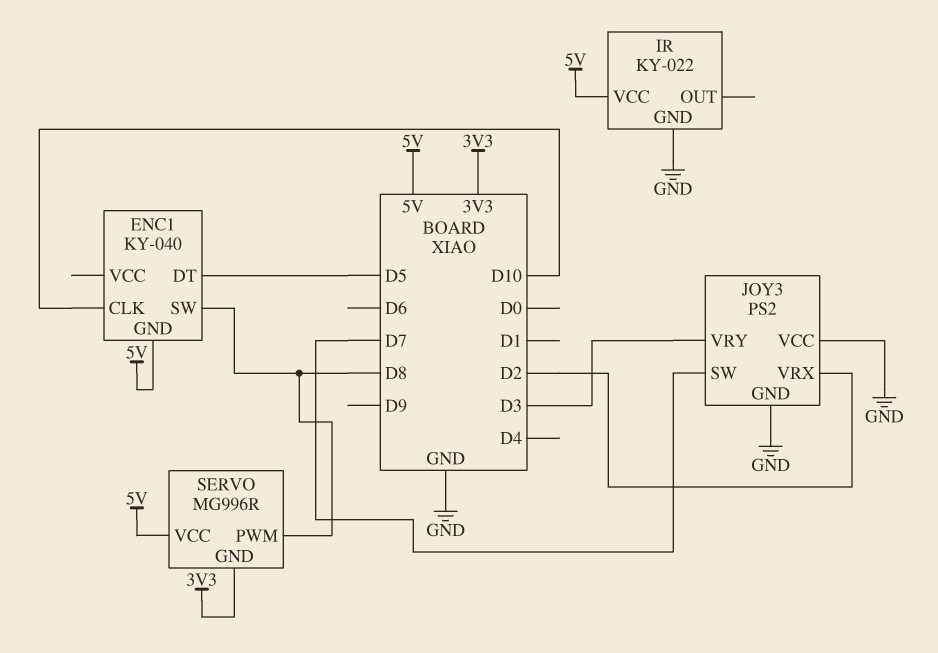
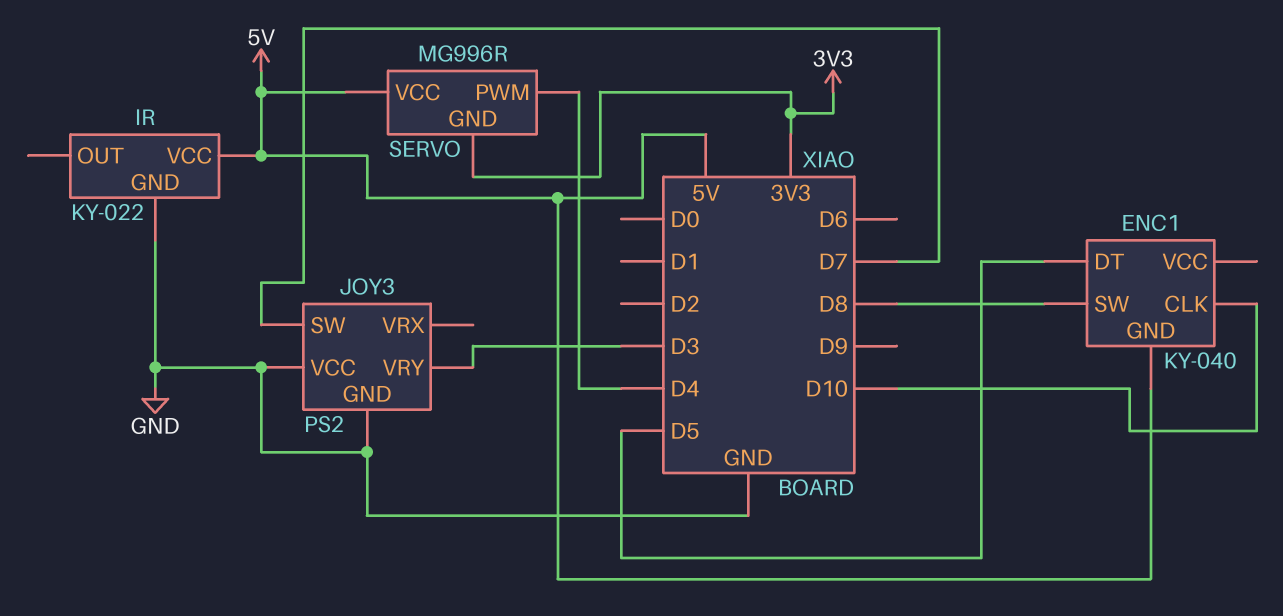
JOY3 pin VRX: D2 -> none
SERVO pin PWM: D8 -> D4

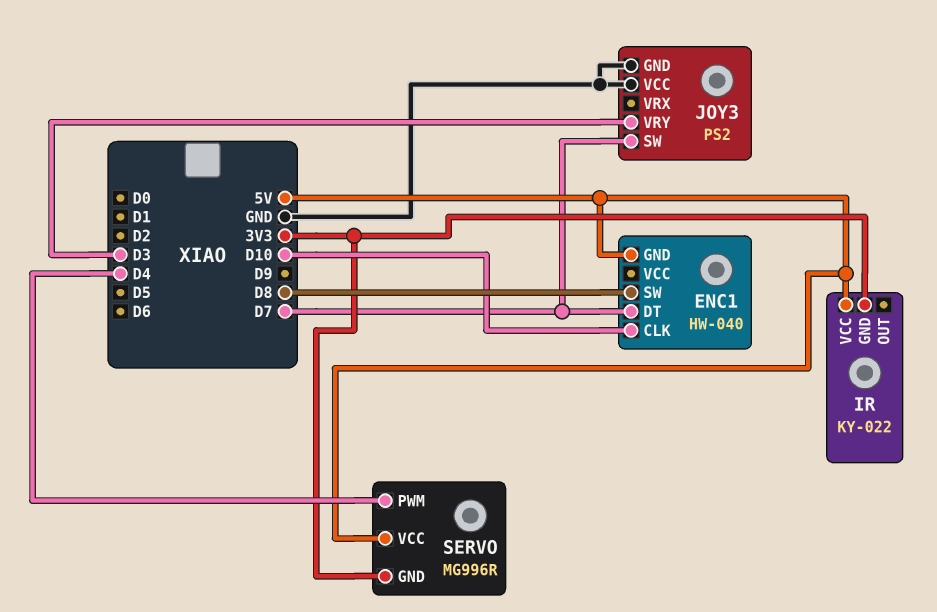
ENC1: KY-040 -> HW-040
ENC1 pin DT: D5 -> D7
IR pin GND: GND -> 3V3

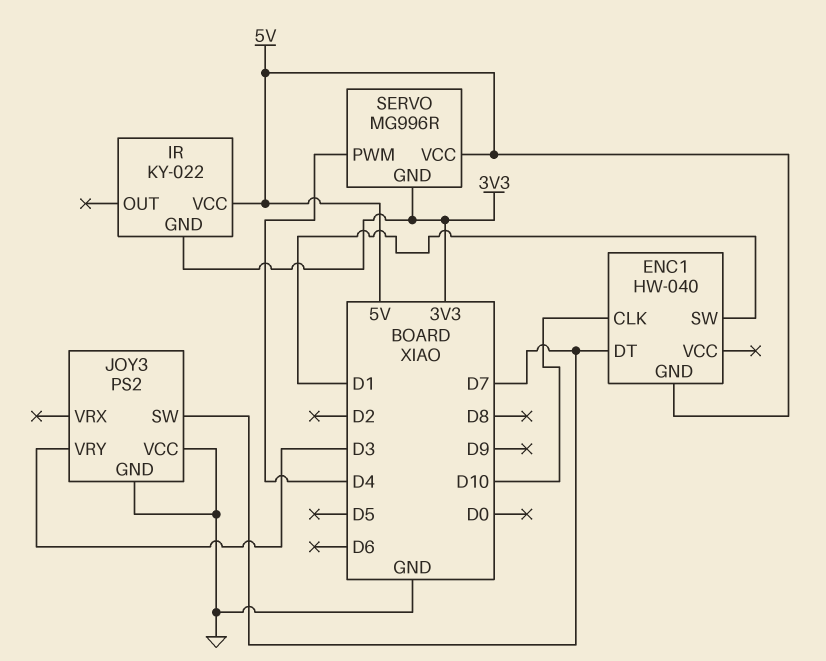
ENC1 pin SW: D8 -> D1

